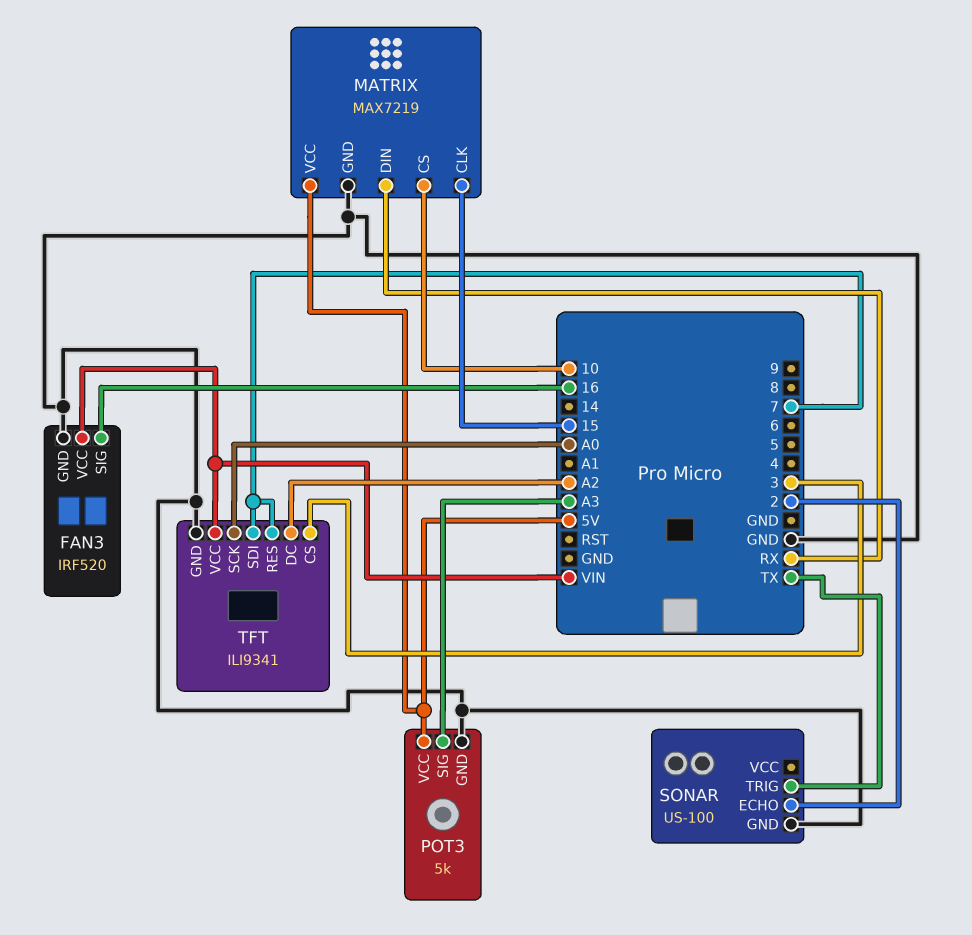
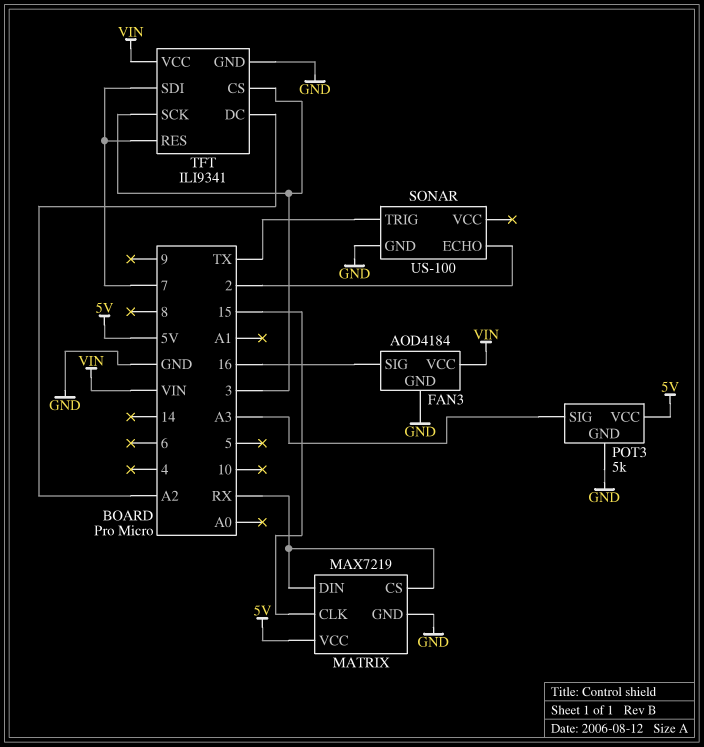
FAN3: IRF520 -> AOD4184
MATRIX pin CS: 10 -> RX
TFT pin SCK: A0 -> 3

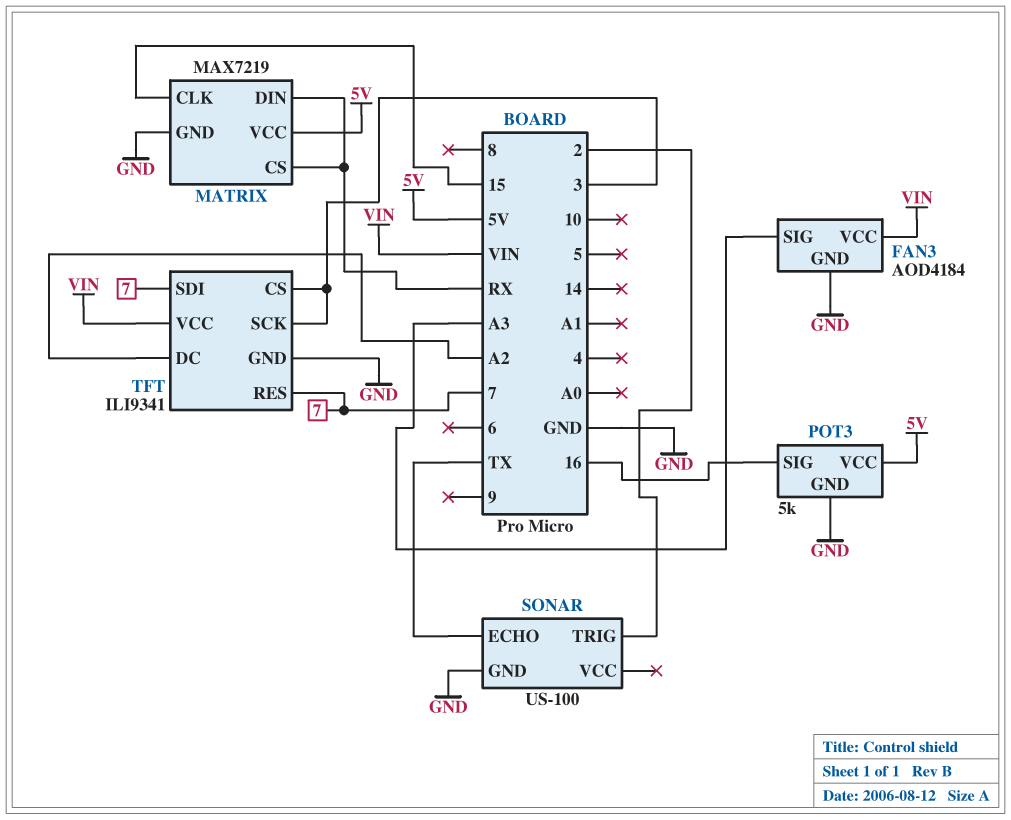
FAN3 pin SIG: 16 -> A3
POT3 pin SIG: A3 -> 16
SONAR pin ECHO: 2 -> TX
SONAR pin TRIG: TX -> 2

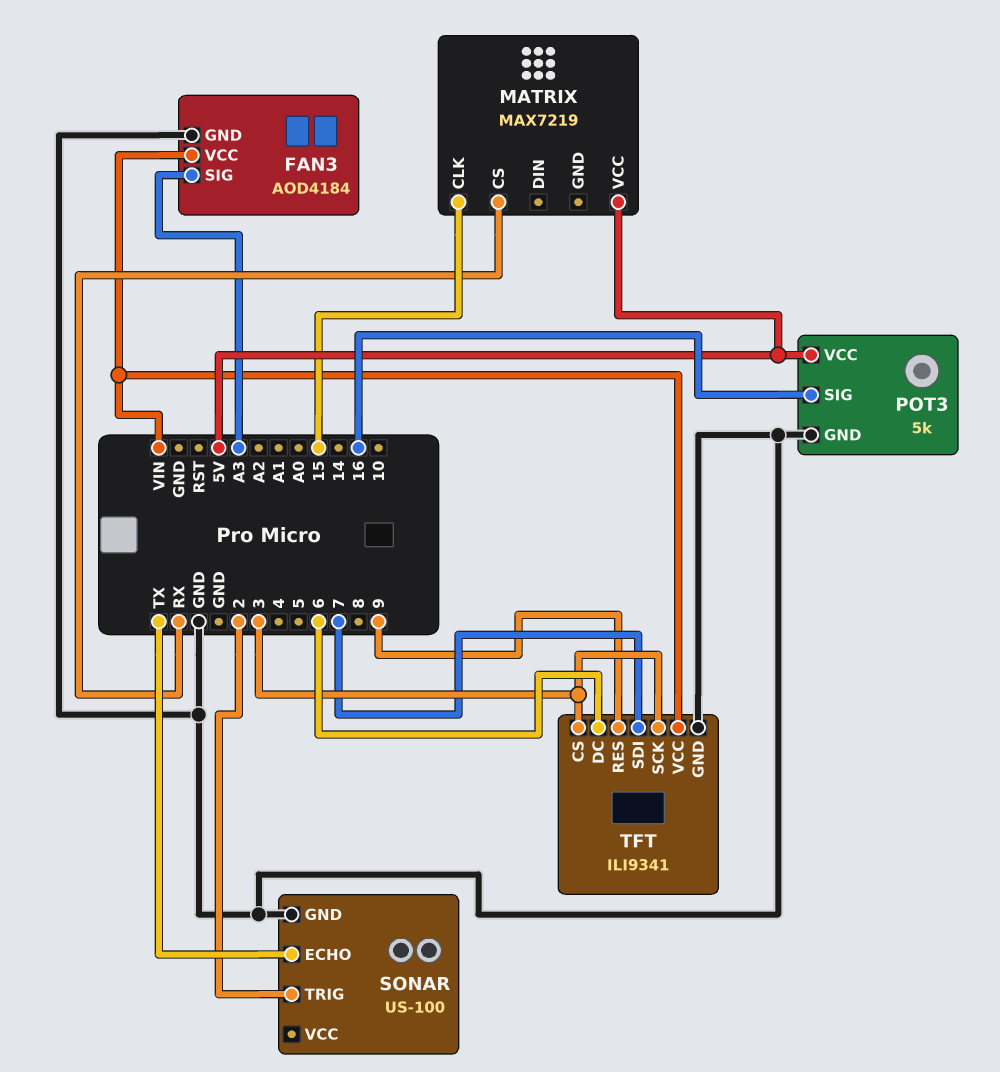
MATRIX pin DIN: RX -> none
MATRIX pin GND: GND -> none
TFT pin DC: A2 -> 6
TFT pin RES: 7 -> 9

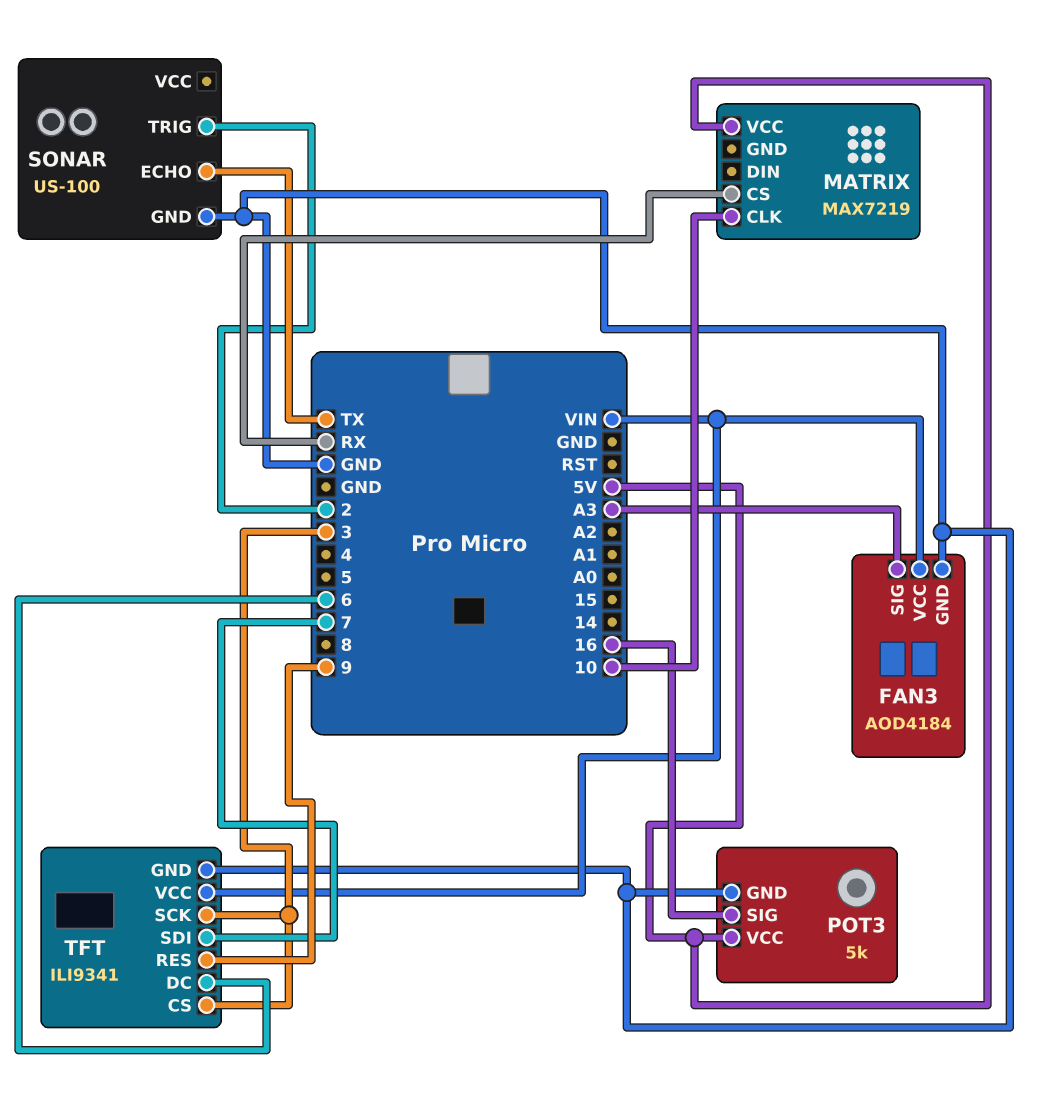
MATRIX pin CLK: 15 -> 10

